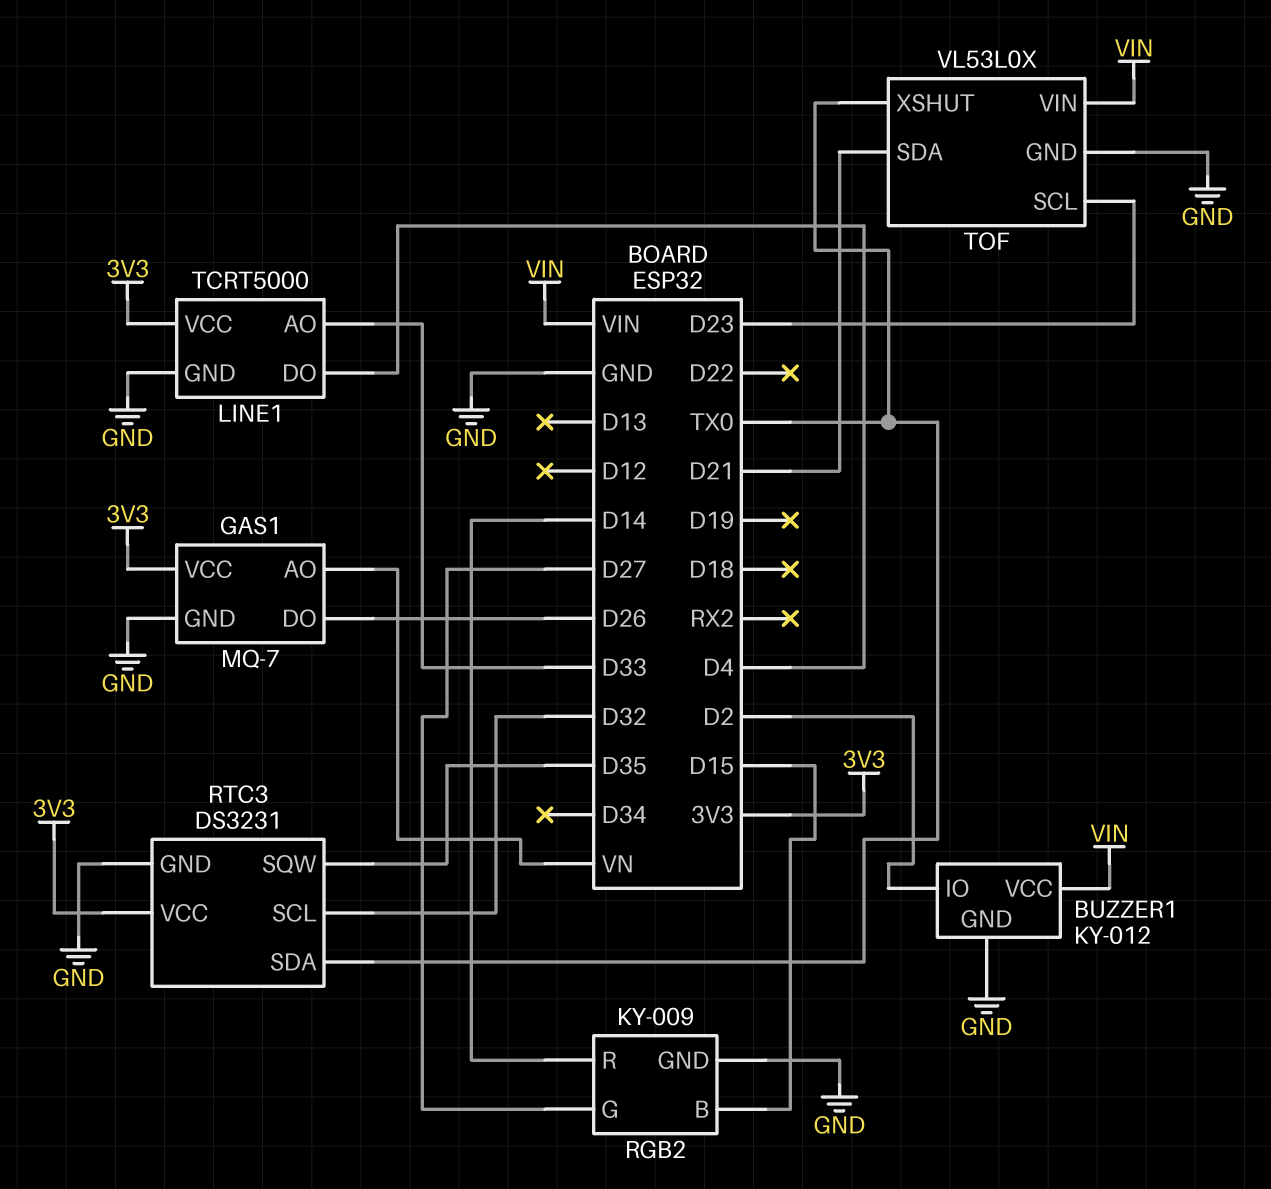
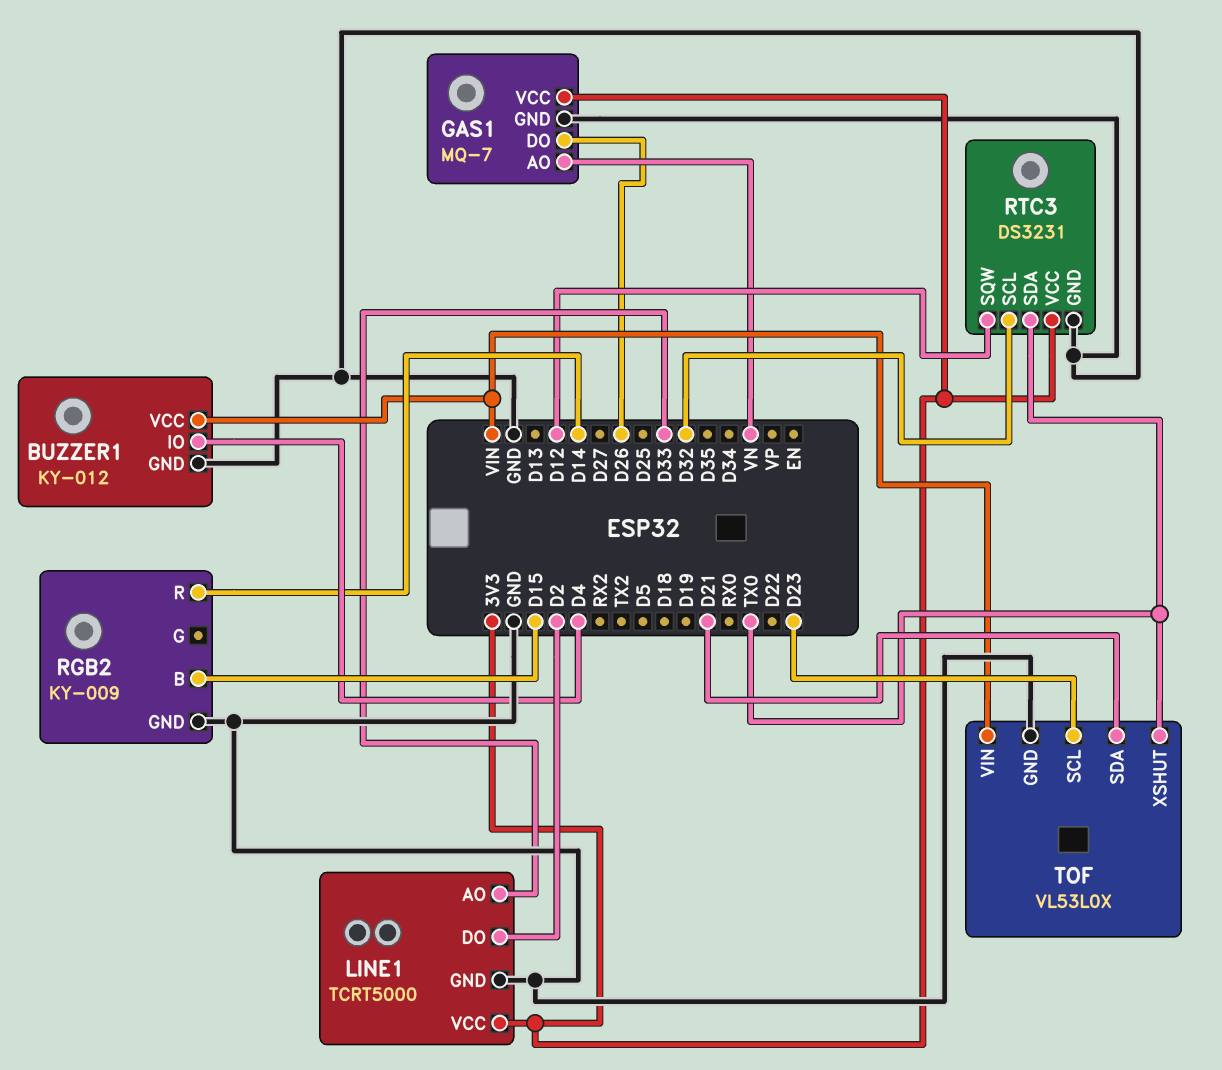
BUZZER1 pin IO: D2 -> D4
LINE1 pin DO: D4 -> D2
RGB2 pin G: D27 -> none
RTC3 pin SQW: D35 -> D12

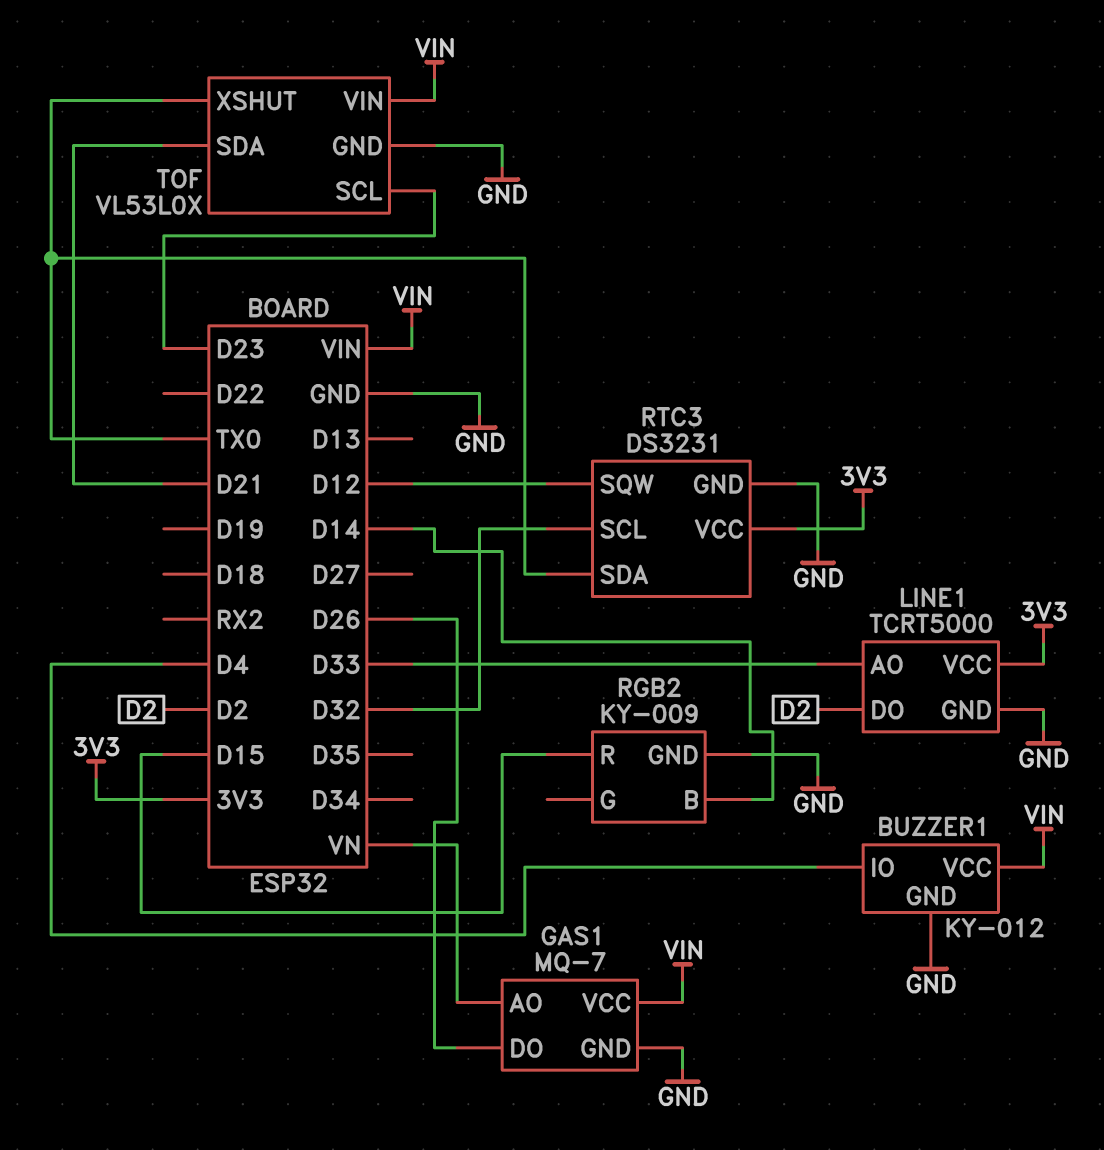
GAS1 pin VCC: 3V3 -> VIN
RGB2 pin B: D15 -> D14
RGB2 pin R: D14 -> D15

